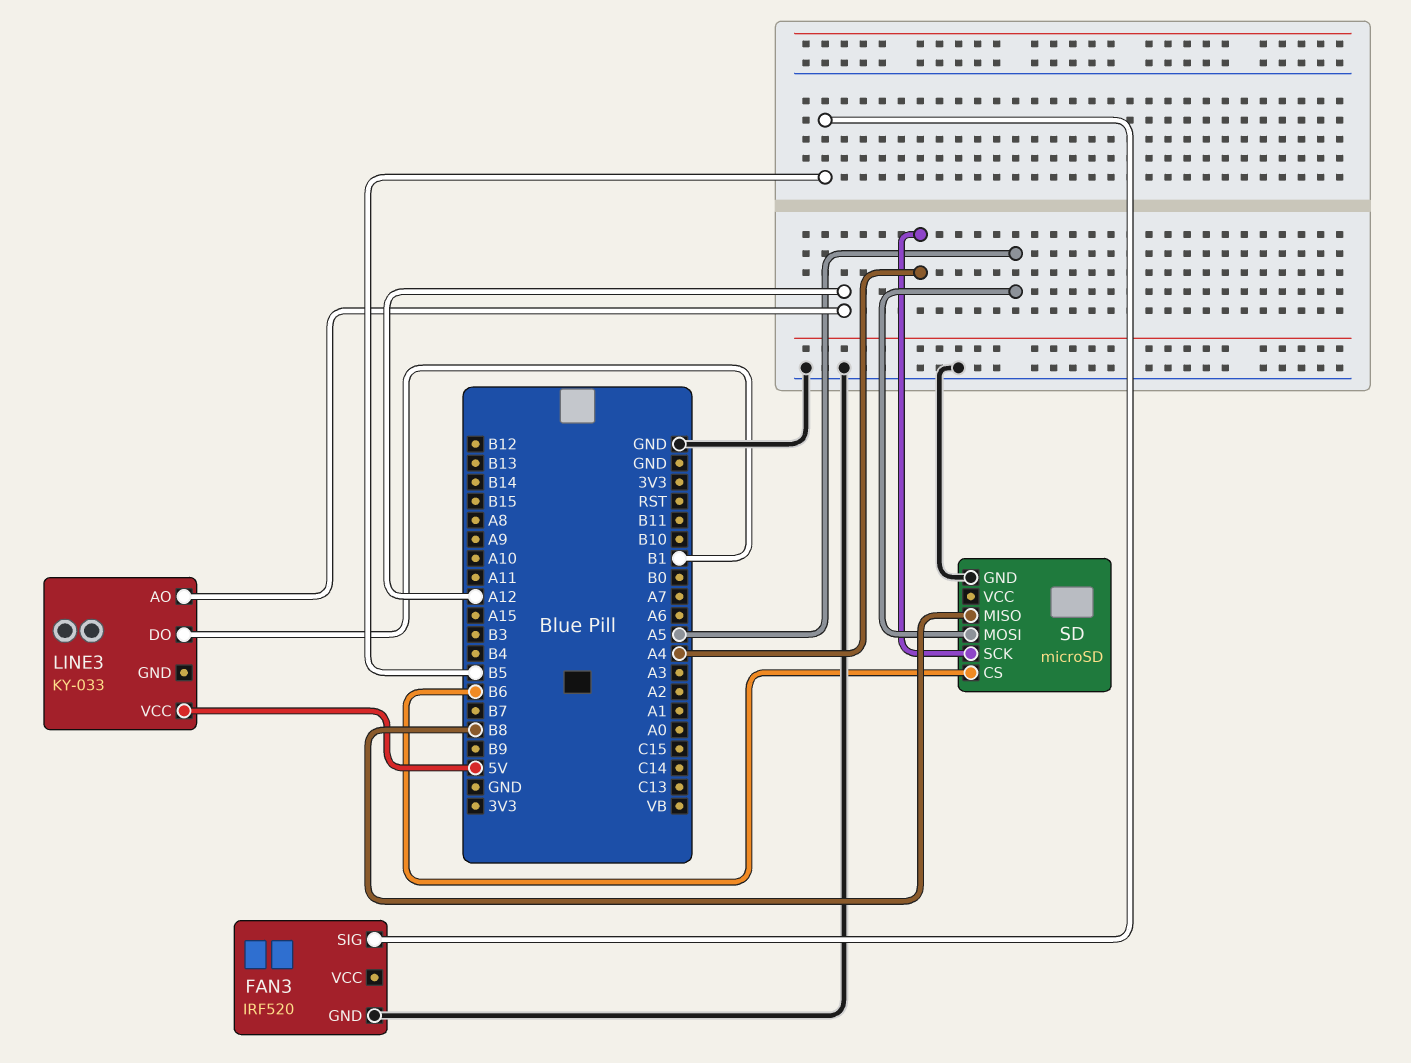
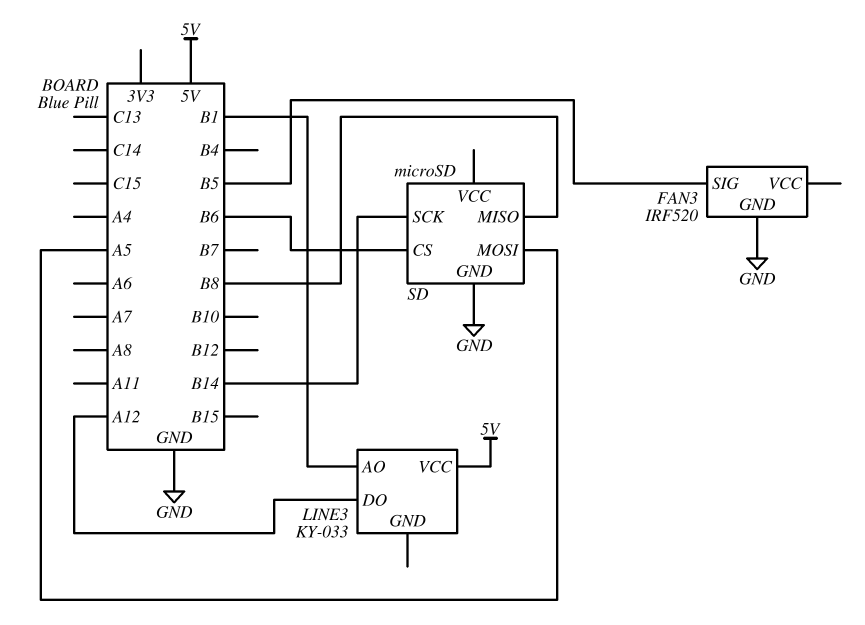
LINE3 pin AO: A12 -> B1
LINE3 pin DO: B1 -> A12
SD pin SCK: A4 -> B14

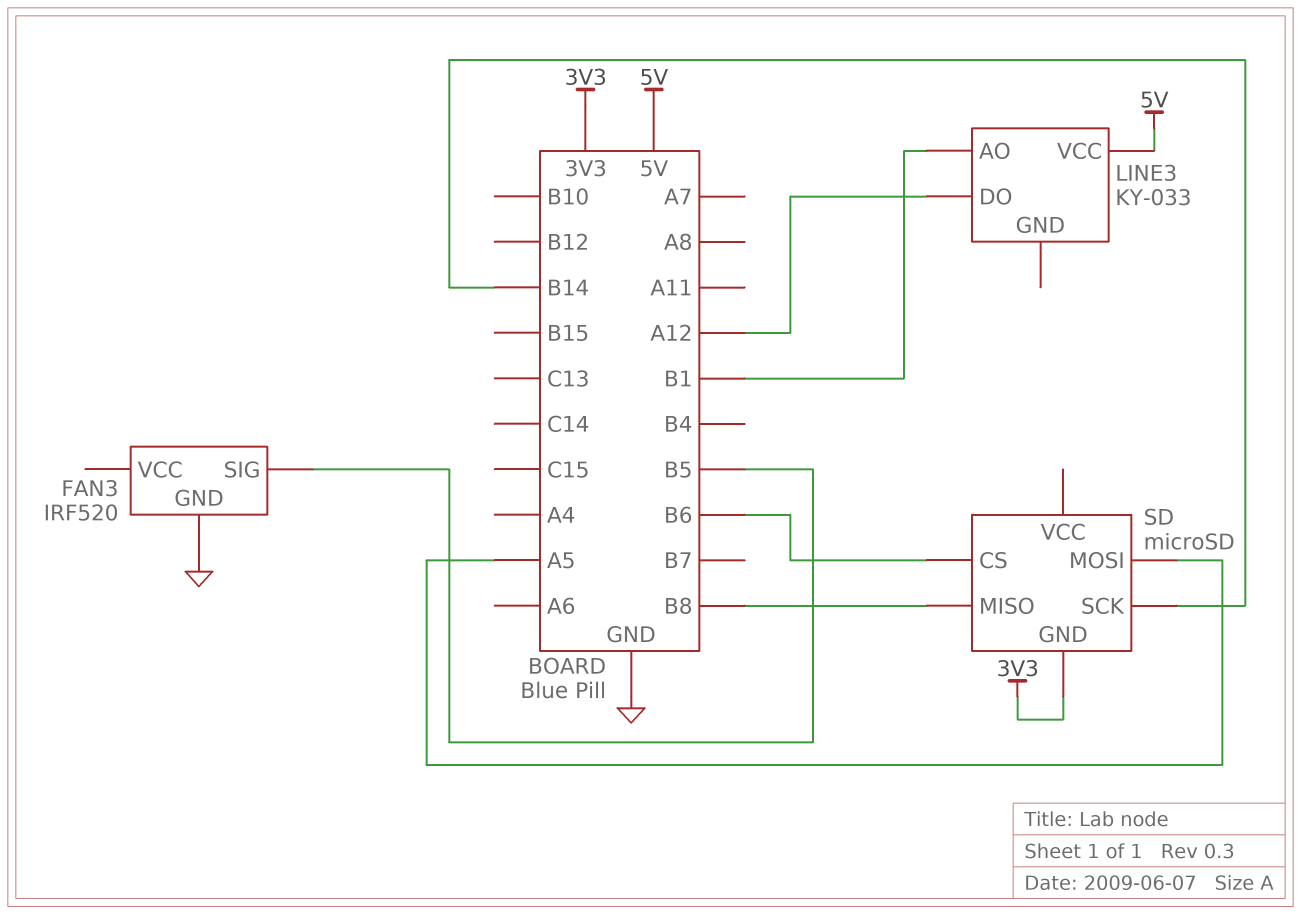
SD pin GND: GND -> 3V3

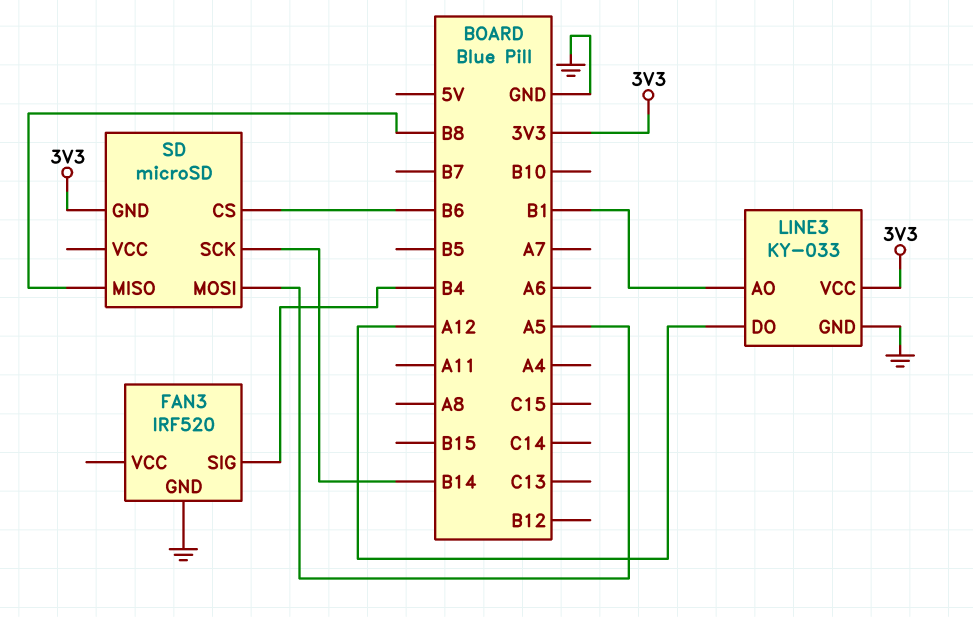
FAN3 pin SIG: B5 -> B4
LINE3 pin GND: none -> GND
LINE3 pin VCC: 5V -> 3V3

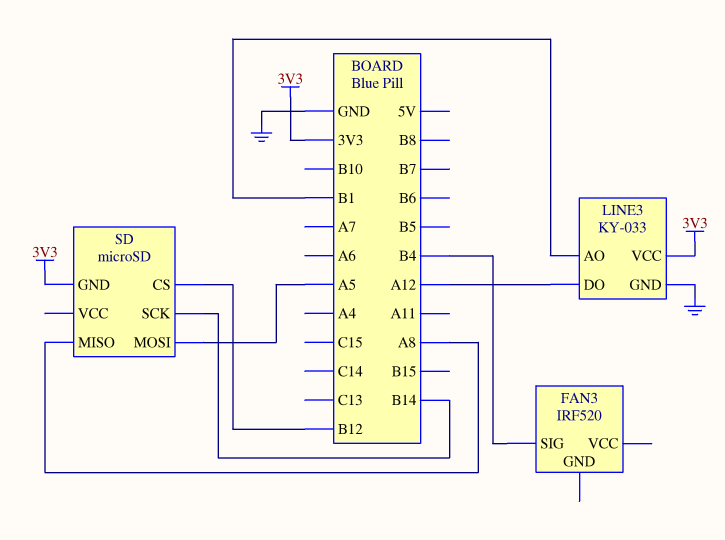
FAN3 pin GND: GND -> none
SD pin CS: B6 -> B12
SD pin MISO: B8 -> A8

